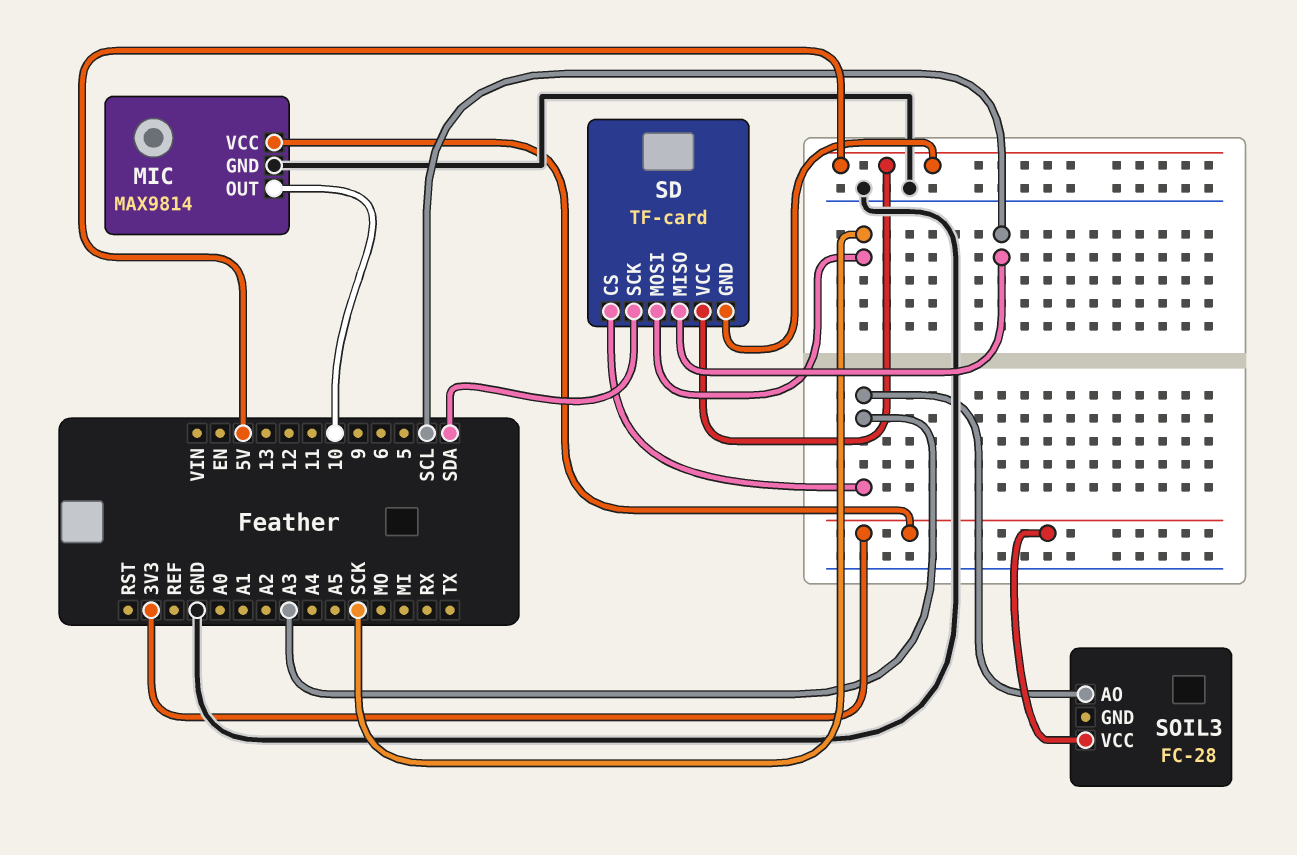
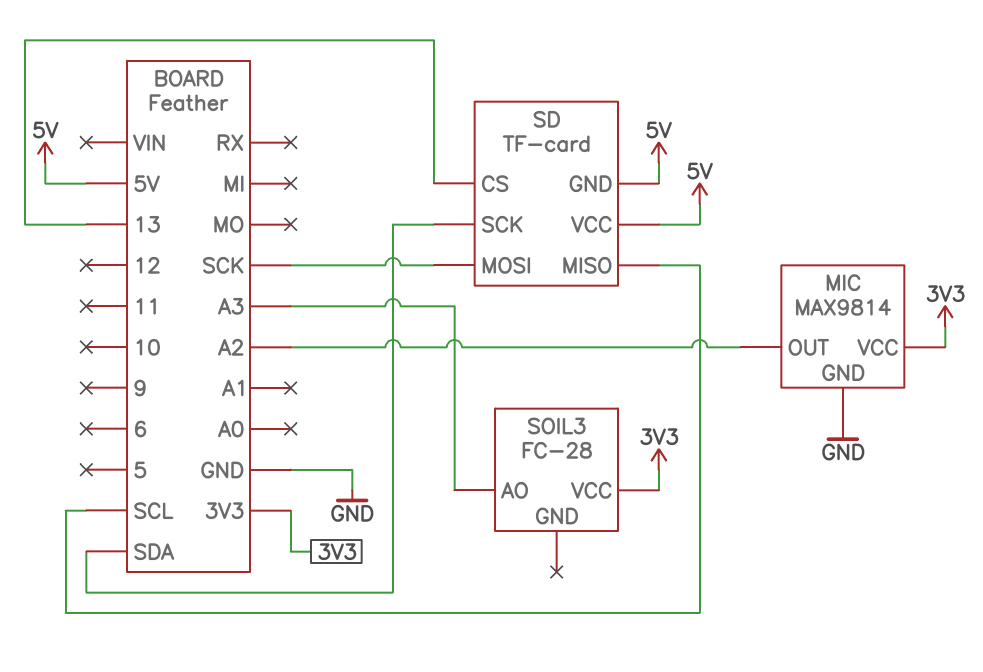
MIC pin OUT: 10 -> A2
SD pin CS: A3 -> 13

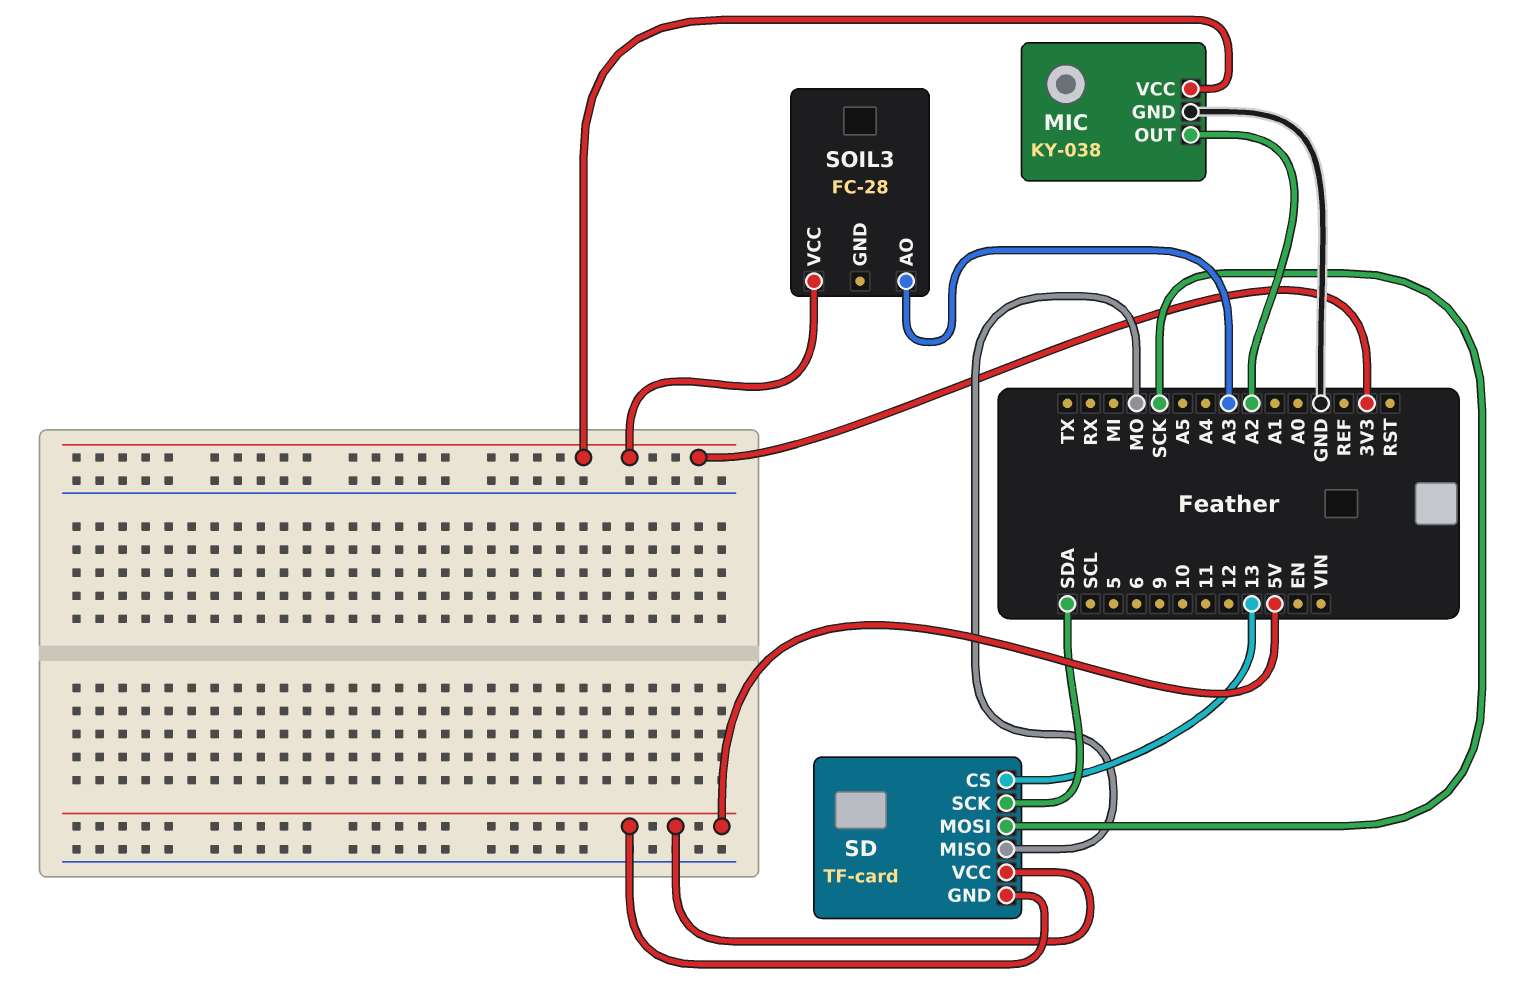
MIC: MAX9814 -> KY-038
SD pin MISO: SCL -> MO

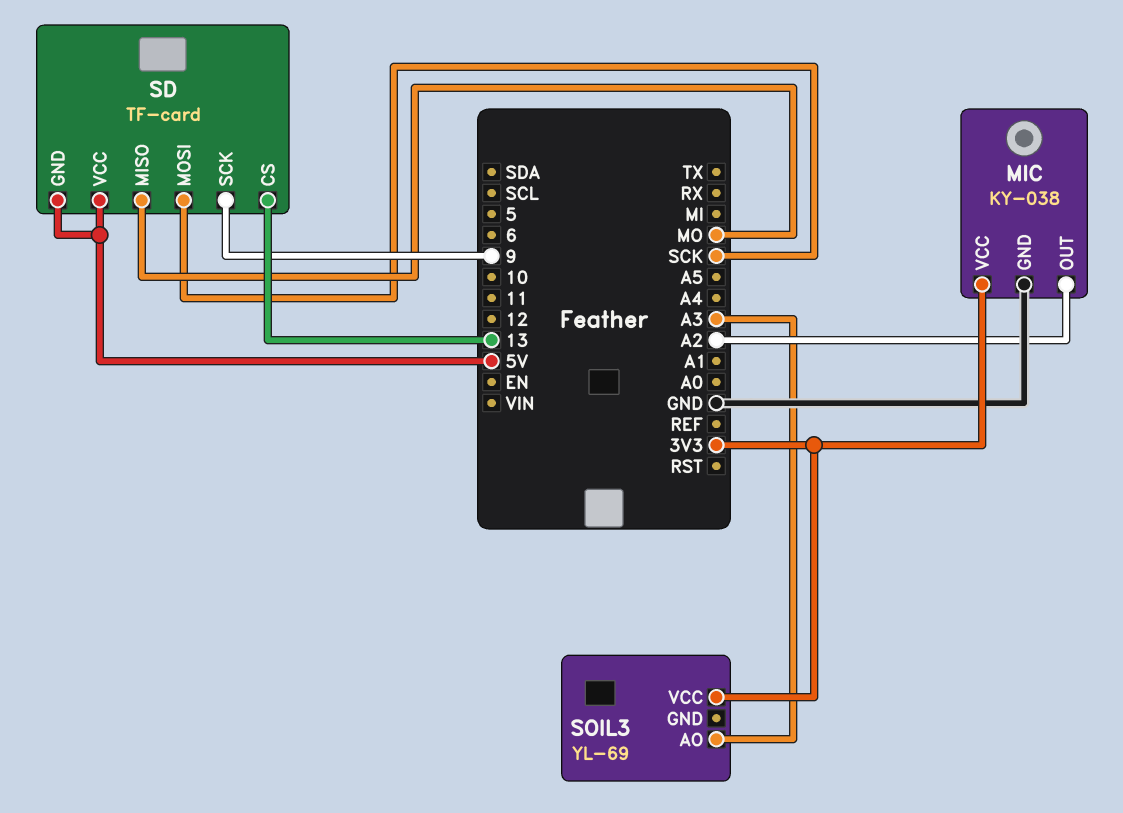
SD pin SCK: SDA -> 9
SOIL3: FC-28 -> YL-69

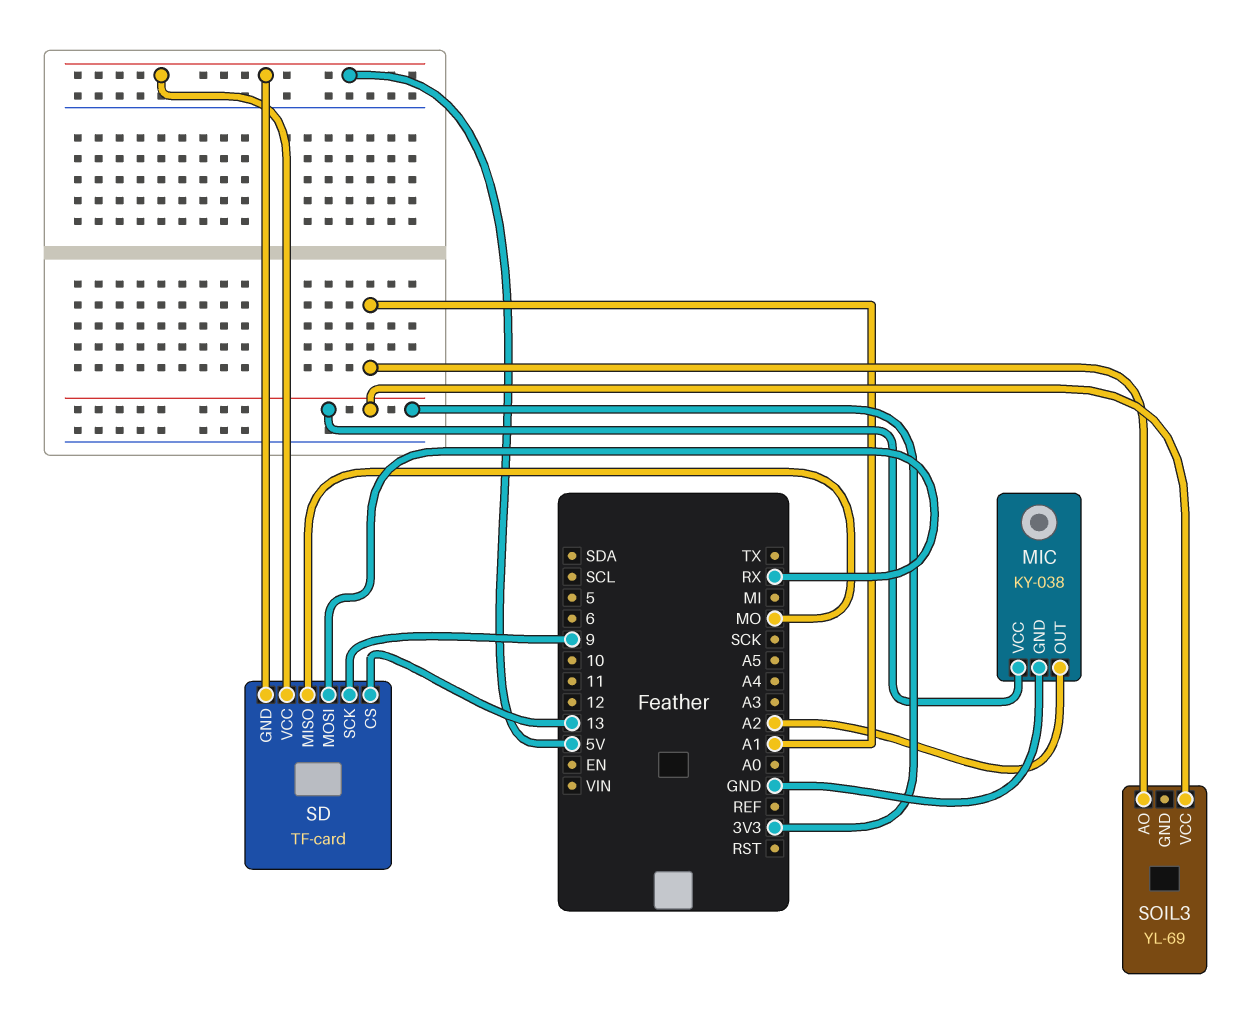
SD pin MOSI: SCK -> RX
SOIL3 pin AO: A3 -> A1

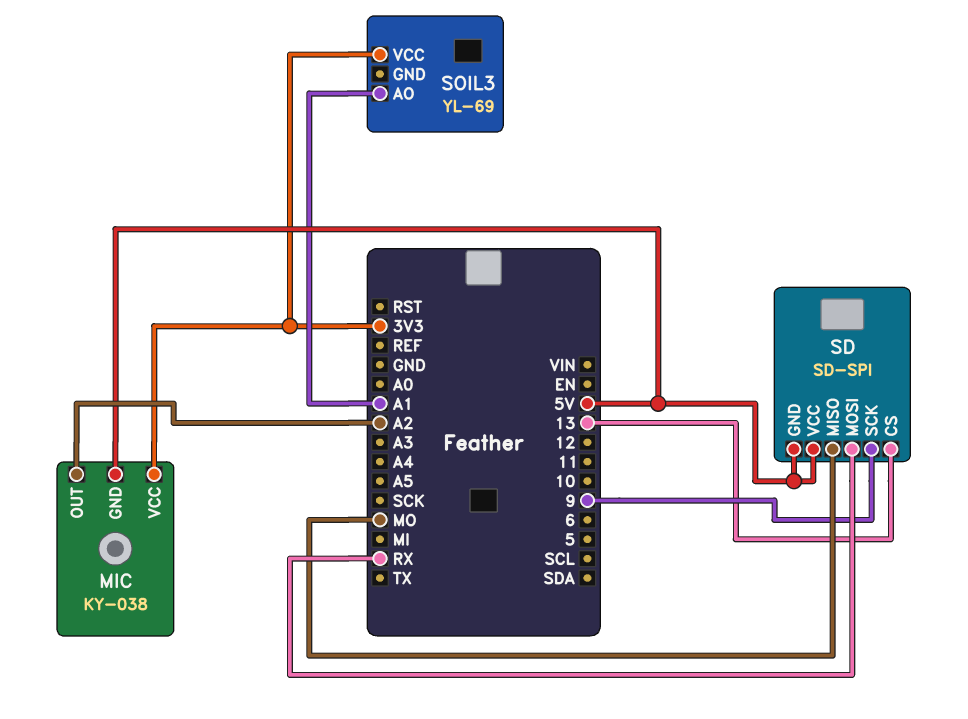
MIC pin GND: GND -> 5V
SD: TF-card -> SD-SPI

